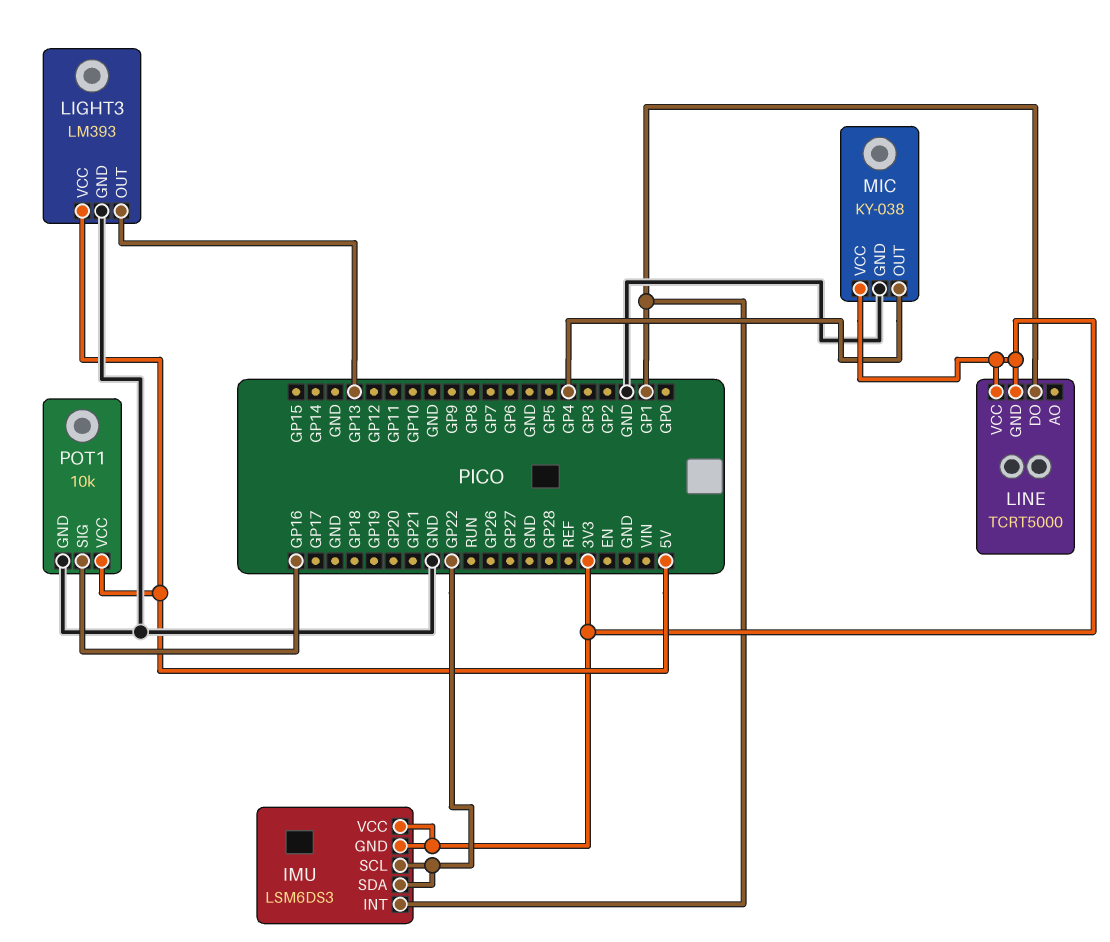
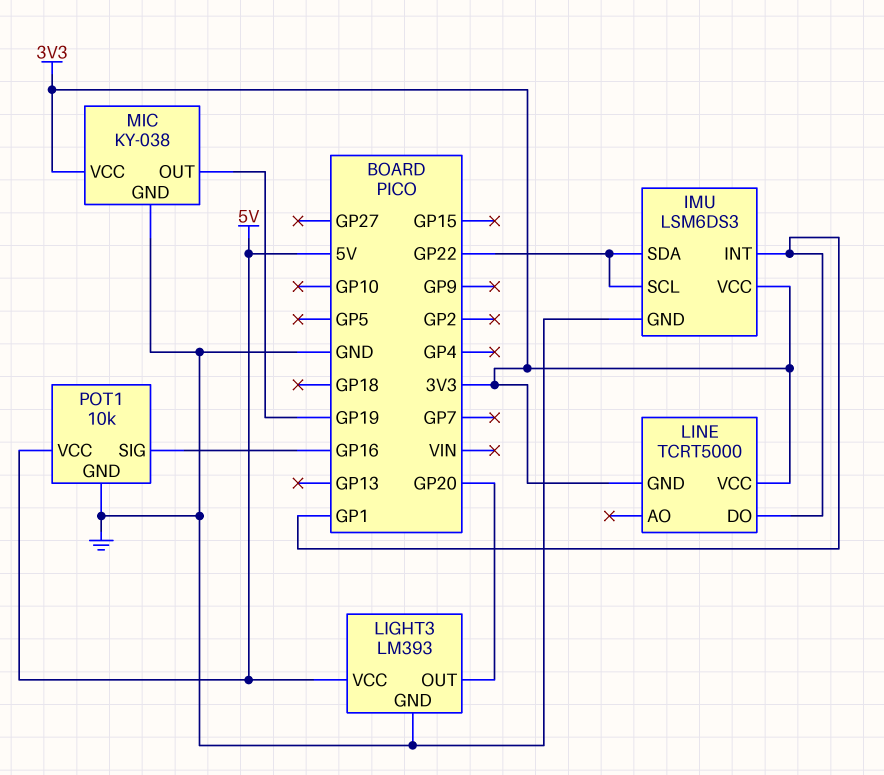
IMU pin GND: 3V3 -> GND
LIGHT3 pin OUT: GP13 -> GP20
MIC pin OUT: GP4 -> GP19

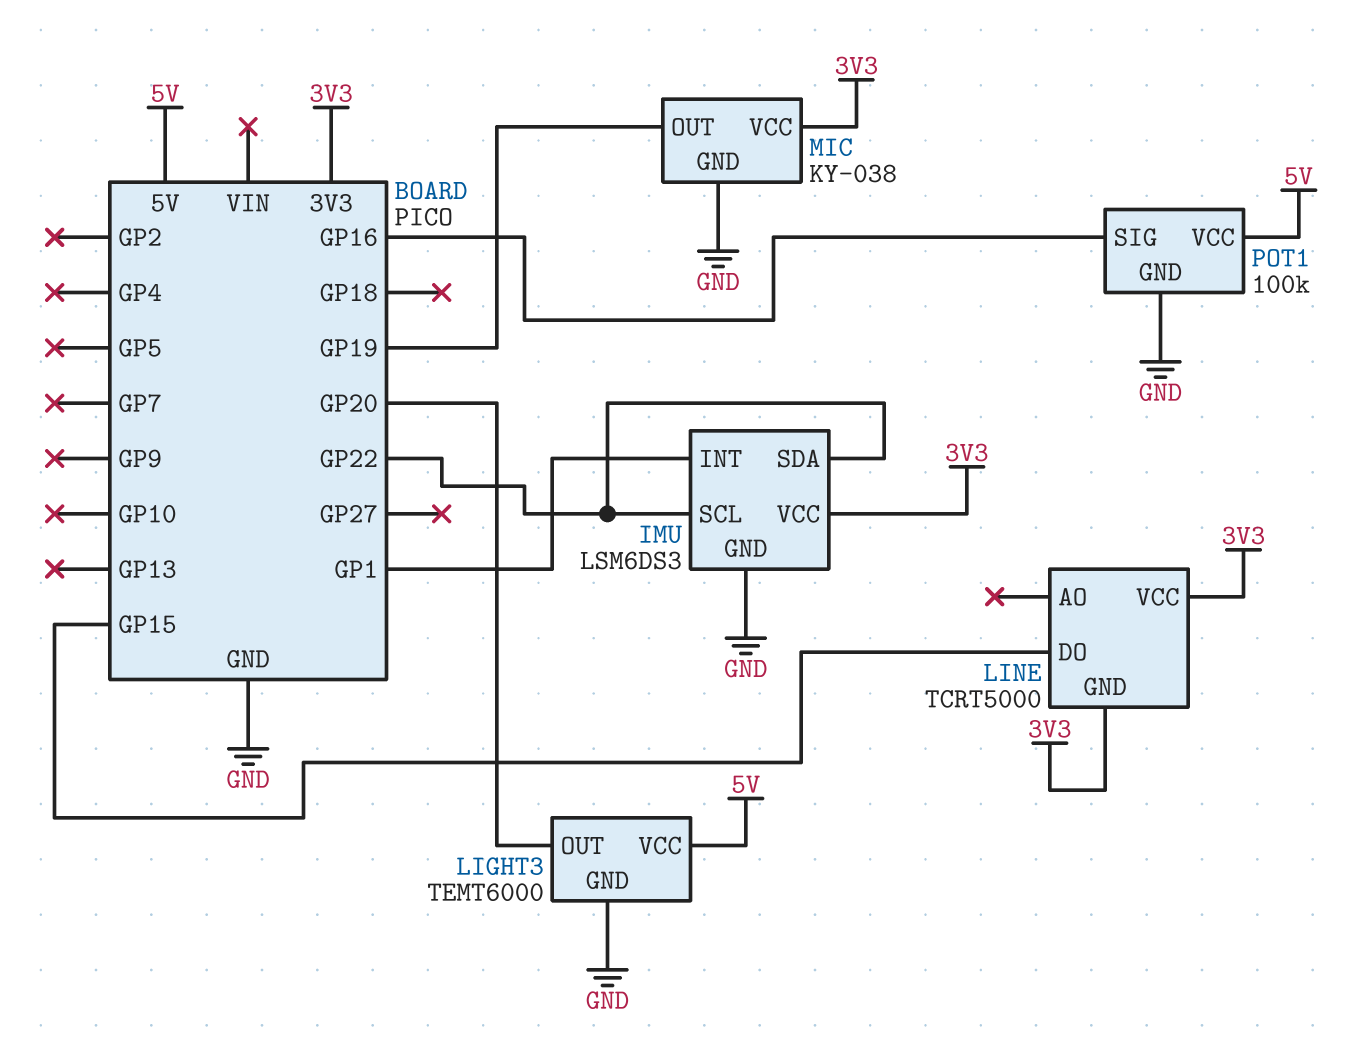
LIGHT3: LM393 -> TEMT6000
LINE pin DO: GP1 -> GP15
POT1: 10k -> 100k

